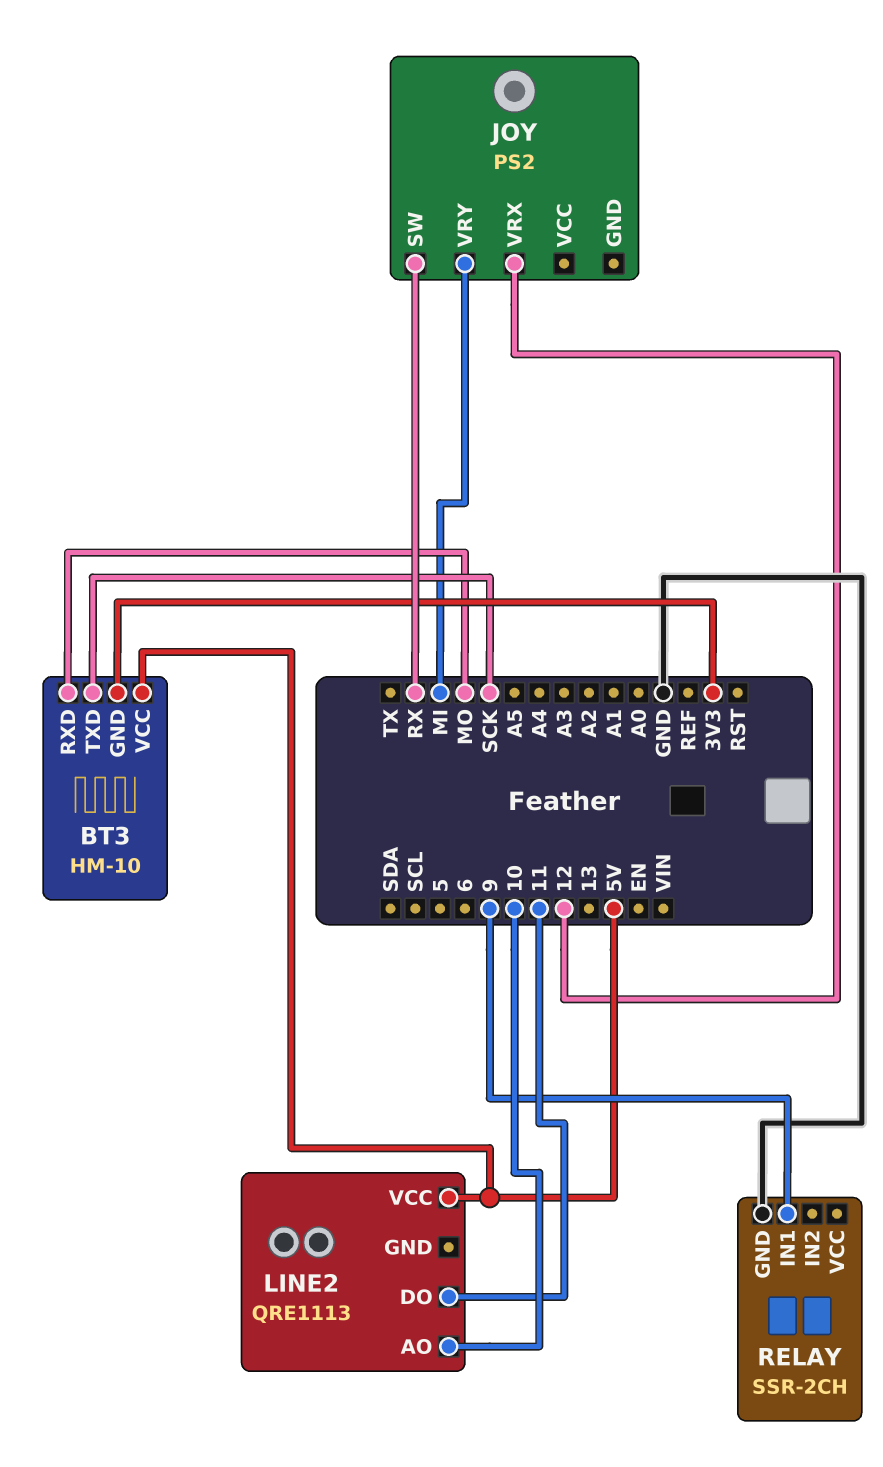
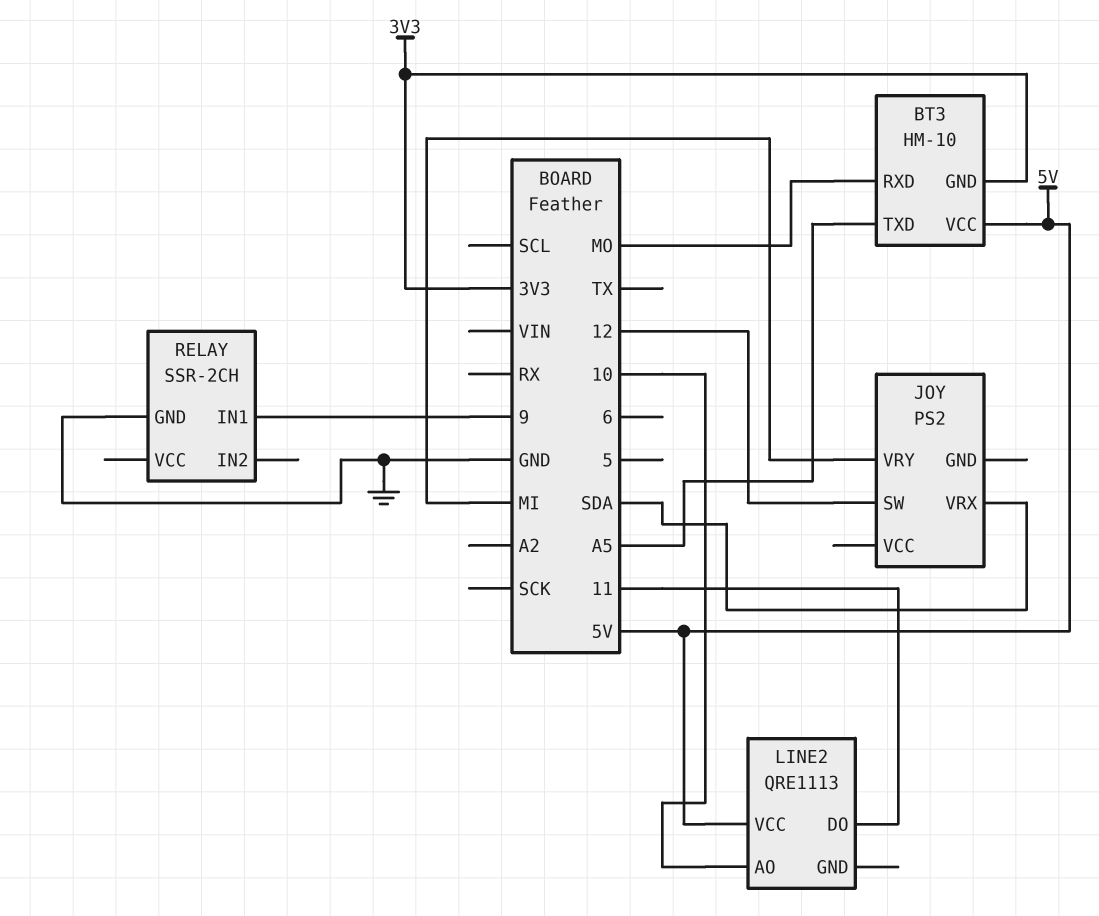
BT3 pin TXD: SCK -> A5
JOY pin SW: RX -> 12
JOY pin VRX: 12 -> SDA

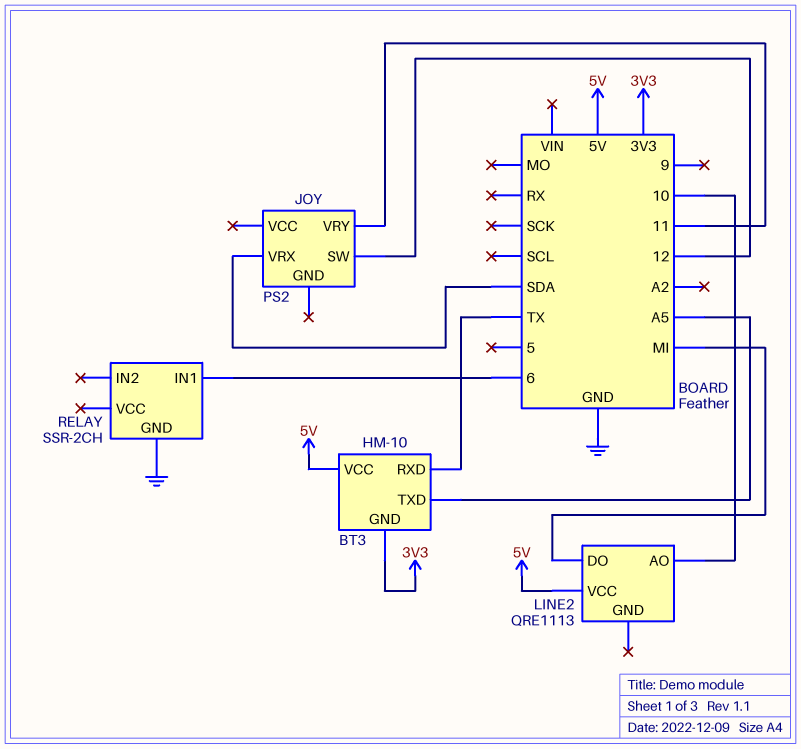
BT3 pin RXD: MO -> TX
JOY pin VRY: MI -> 11
LINE2 pin DO: 11 -> MI
RELAY pin IN1: 9 -> 6

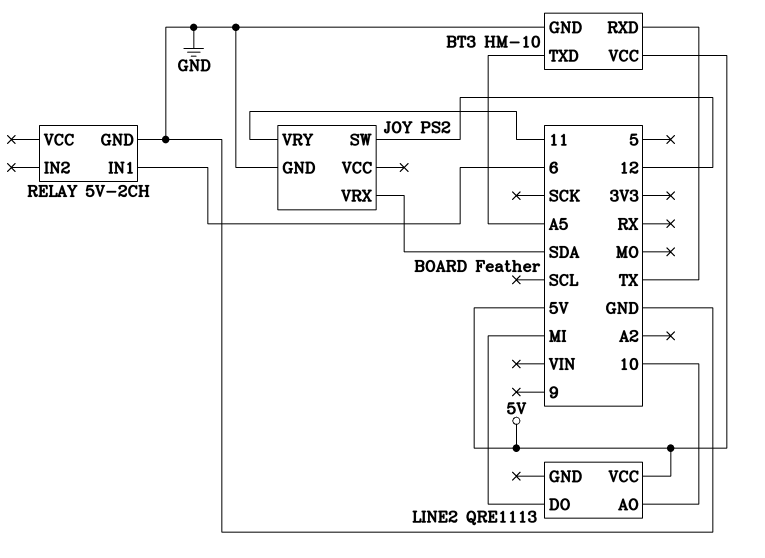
BT3 pin GND: 3V3 -> GND
JOY pin GND: none -> GND
RELAY: SSR-2CH -> 5V-2CH

